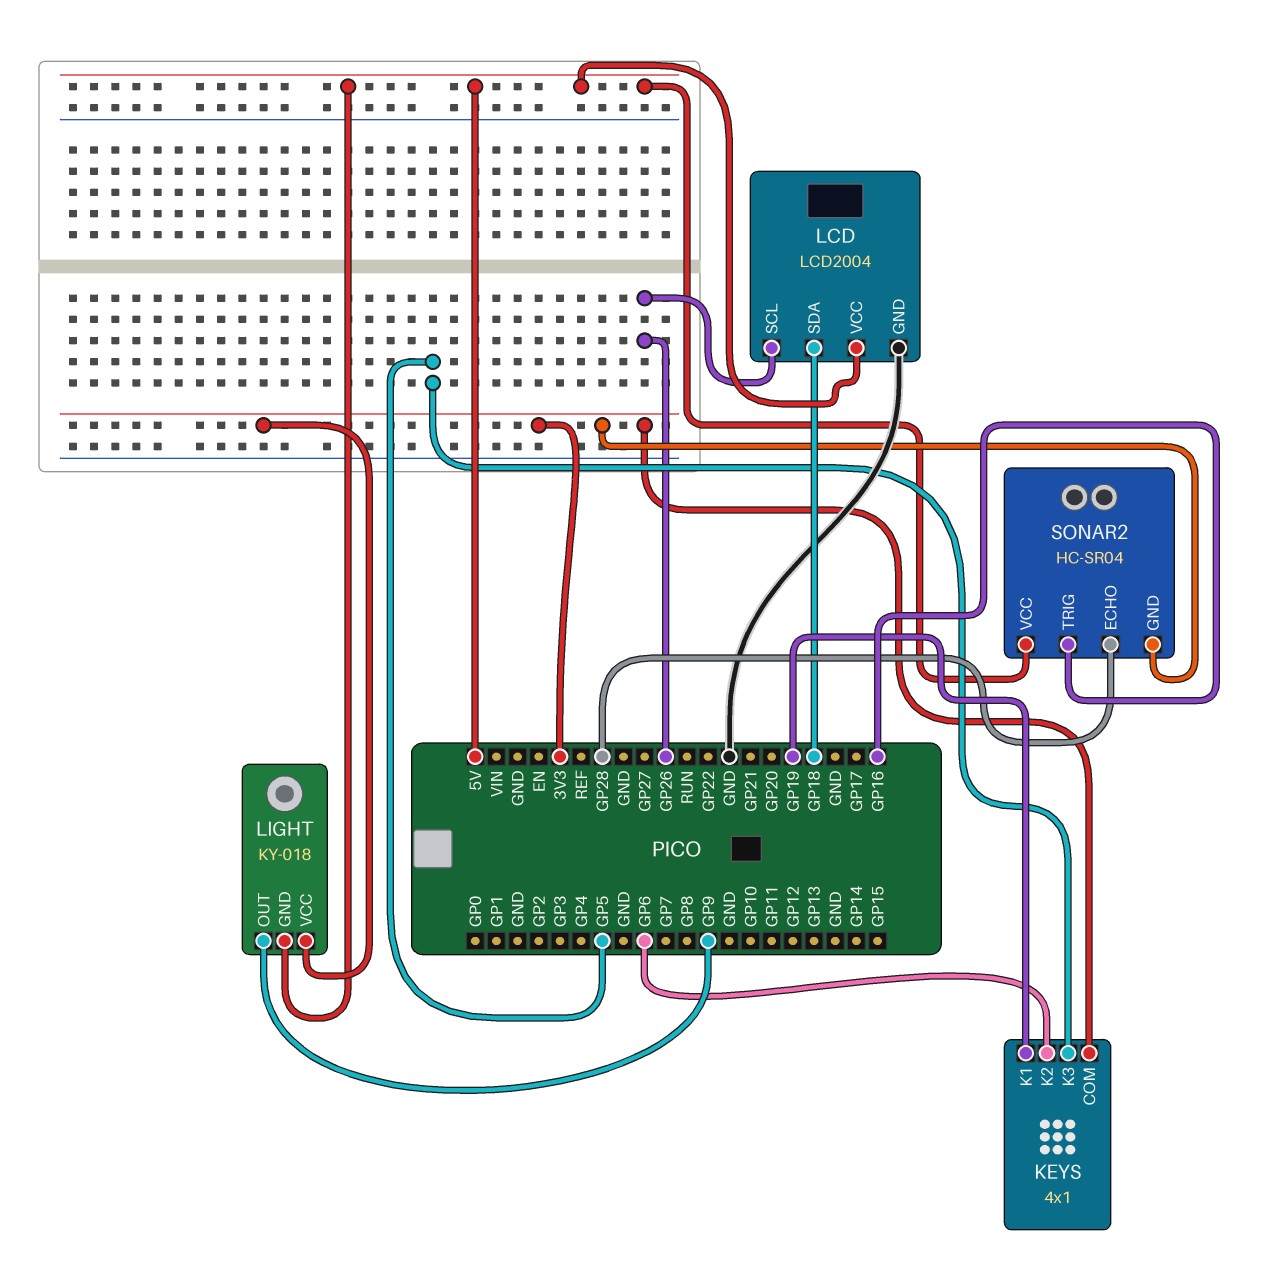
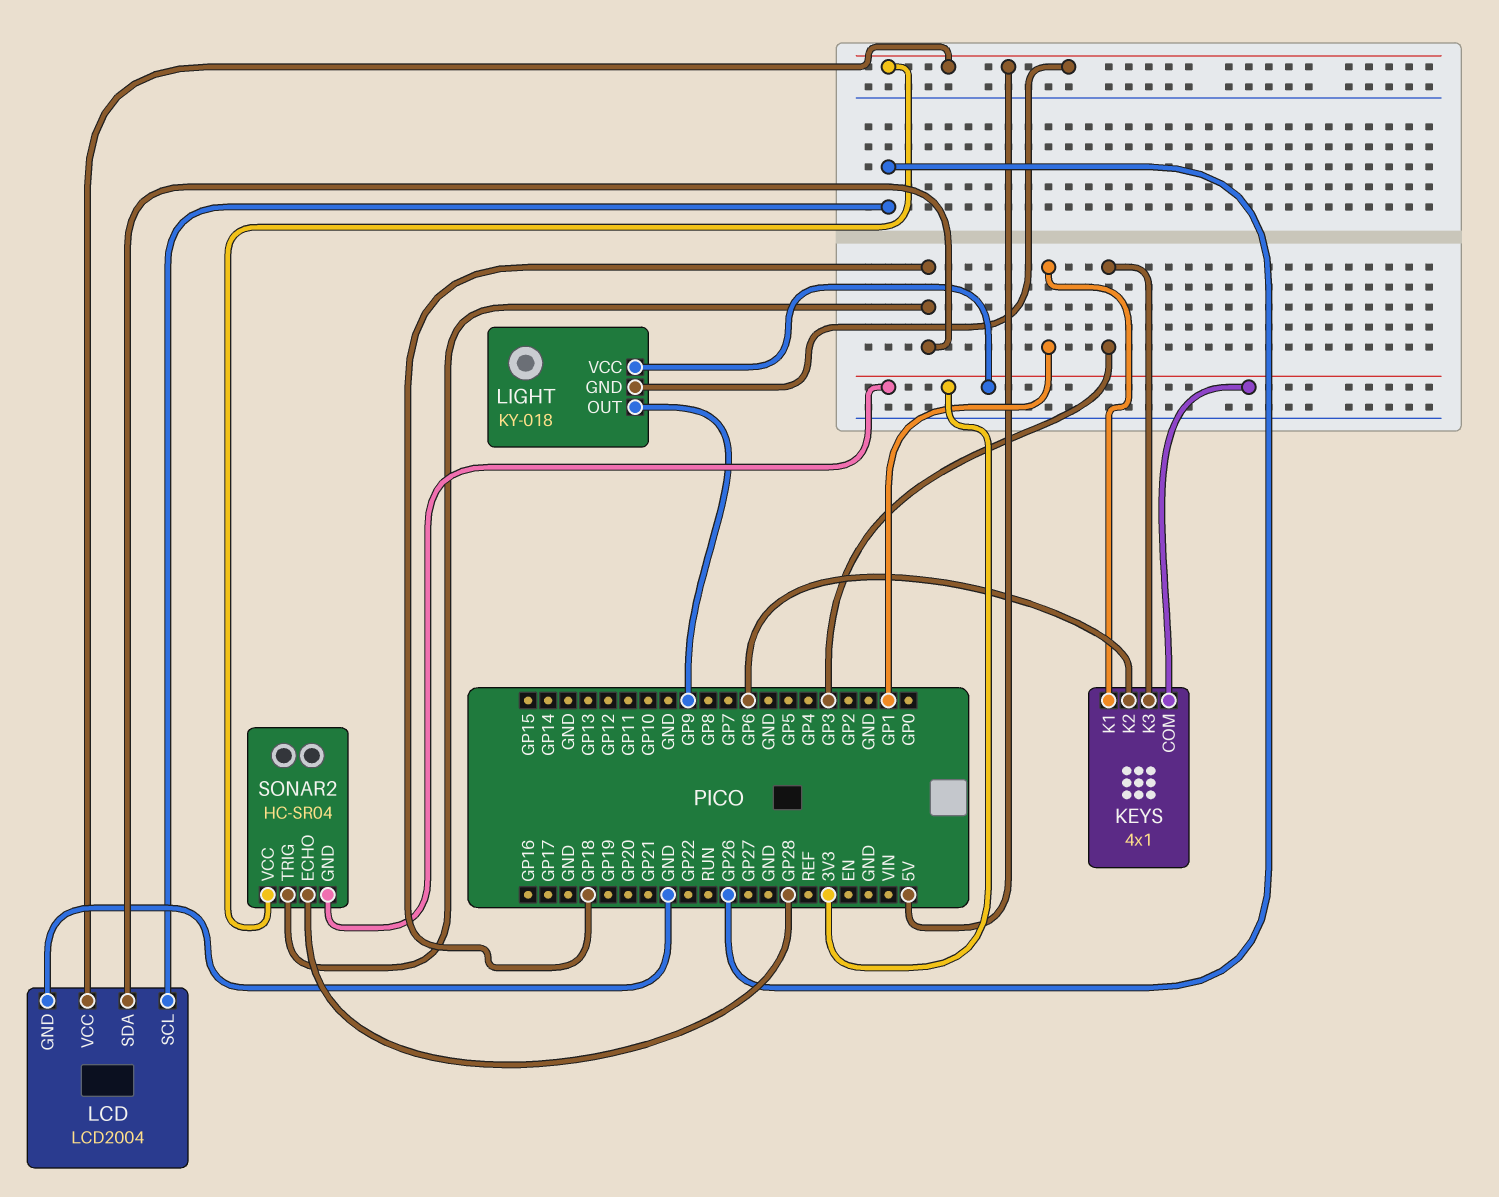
KEYS pin K1: GP19 -> GP1
KEYS pin K3: GP5 -> GP3
SONAR2 pin TRIG: GP16 -> GP18

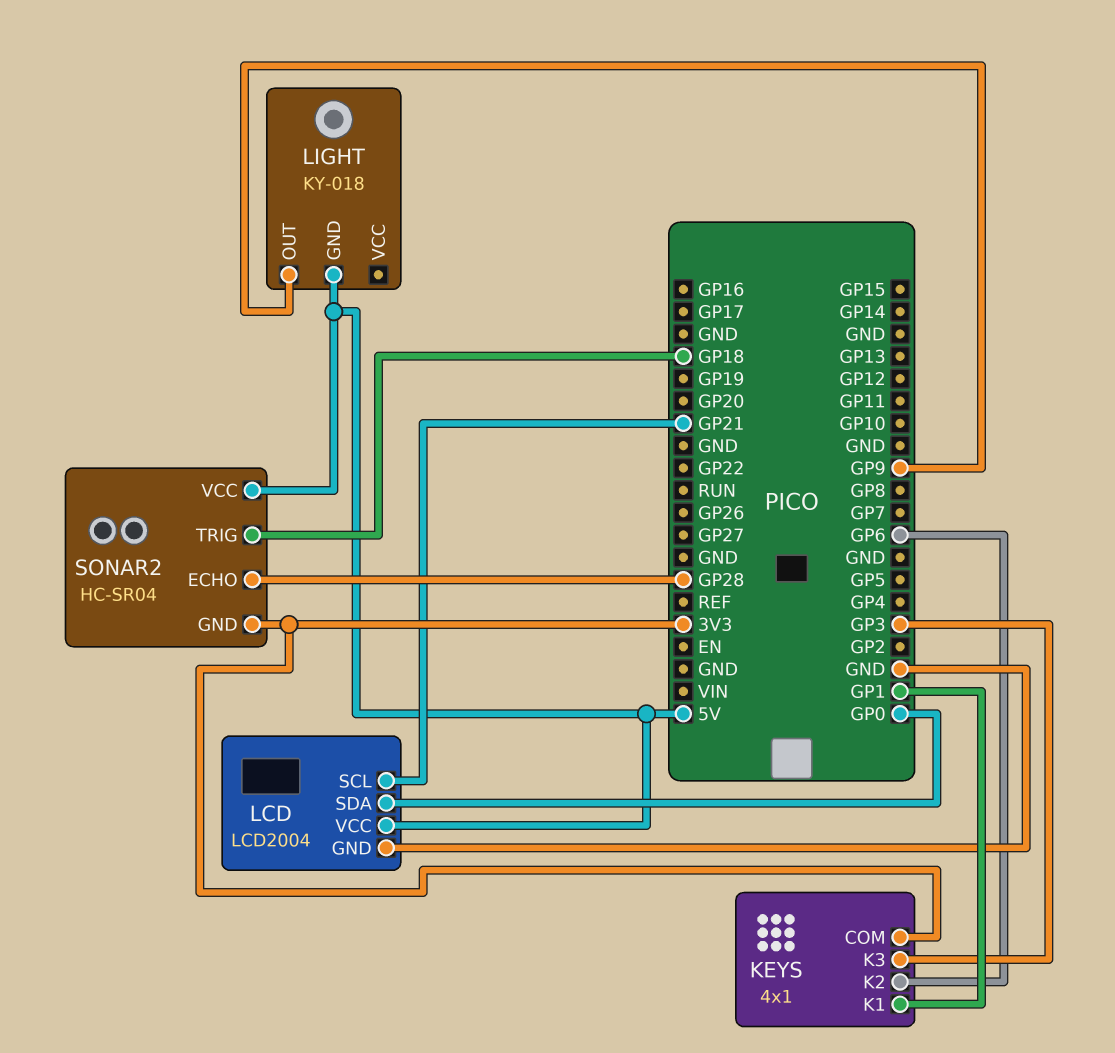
LCD pin SCL: GP26 -> GP21
LCD pin SDA: GP18 -> GP0
LIGHT pin VCC: 3V3 -> none

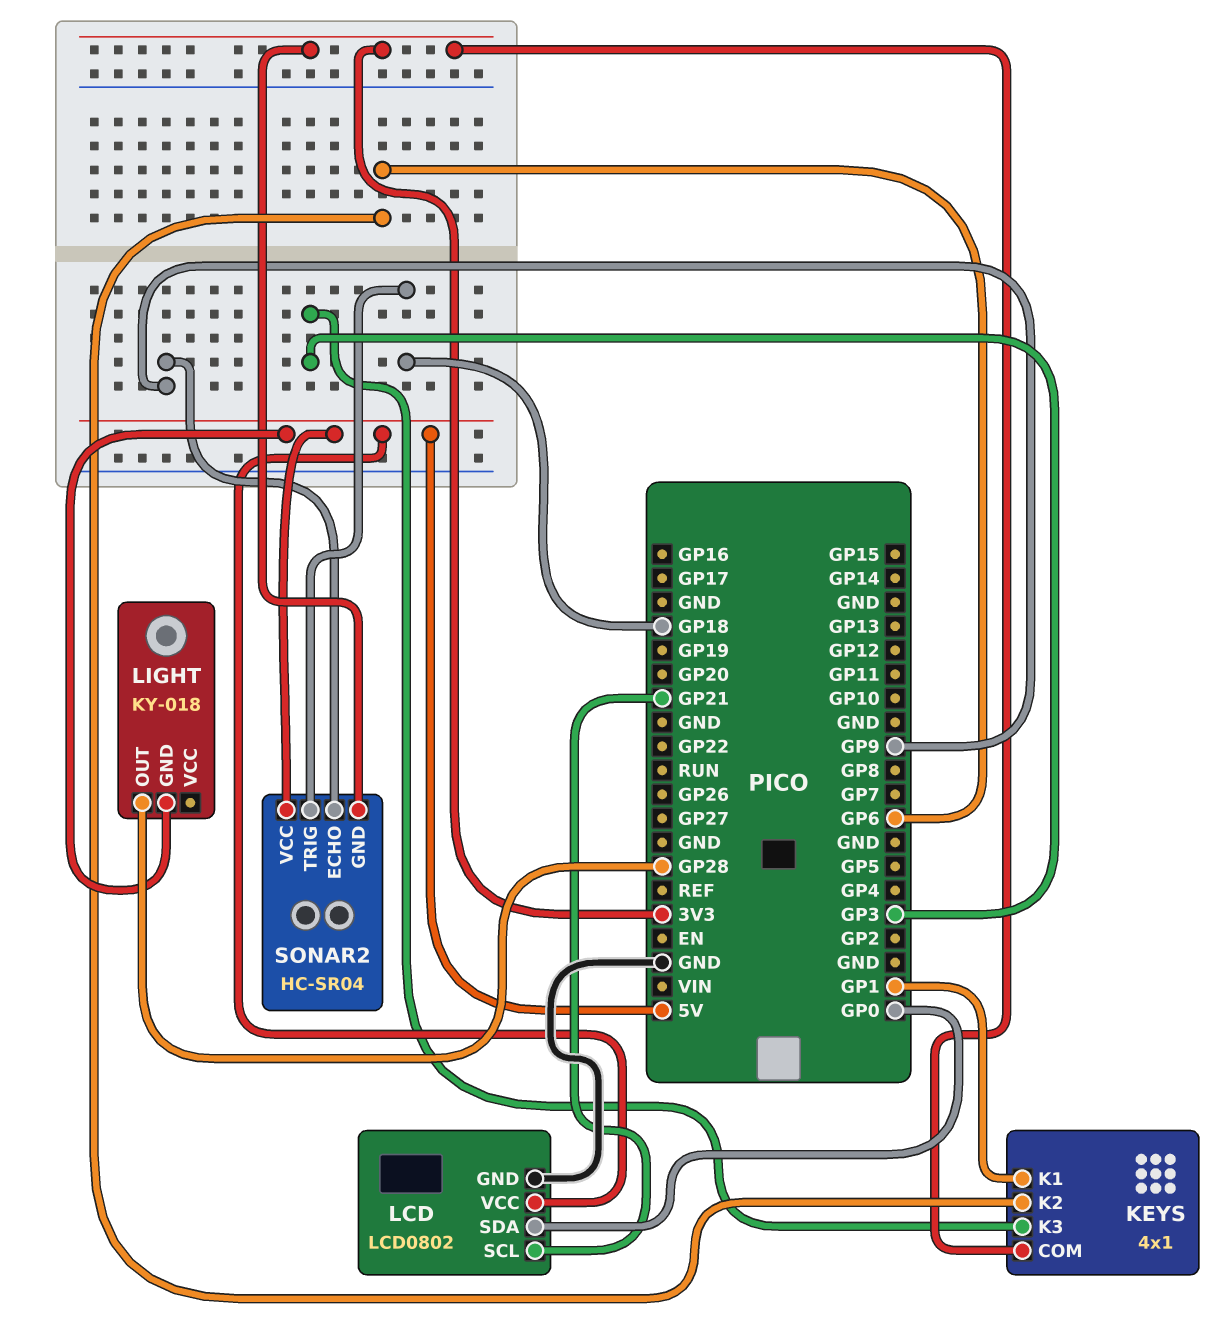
LCD: LCD2004 -> LCD0802
LIGHT pin OUT: GP9 -> GP28
SONAR2 pin ECHO: GP28 -> GP9

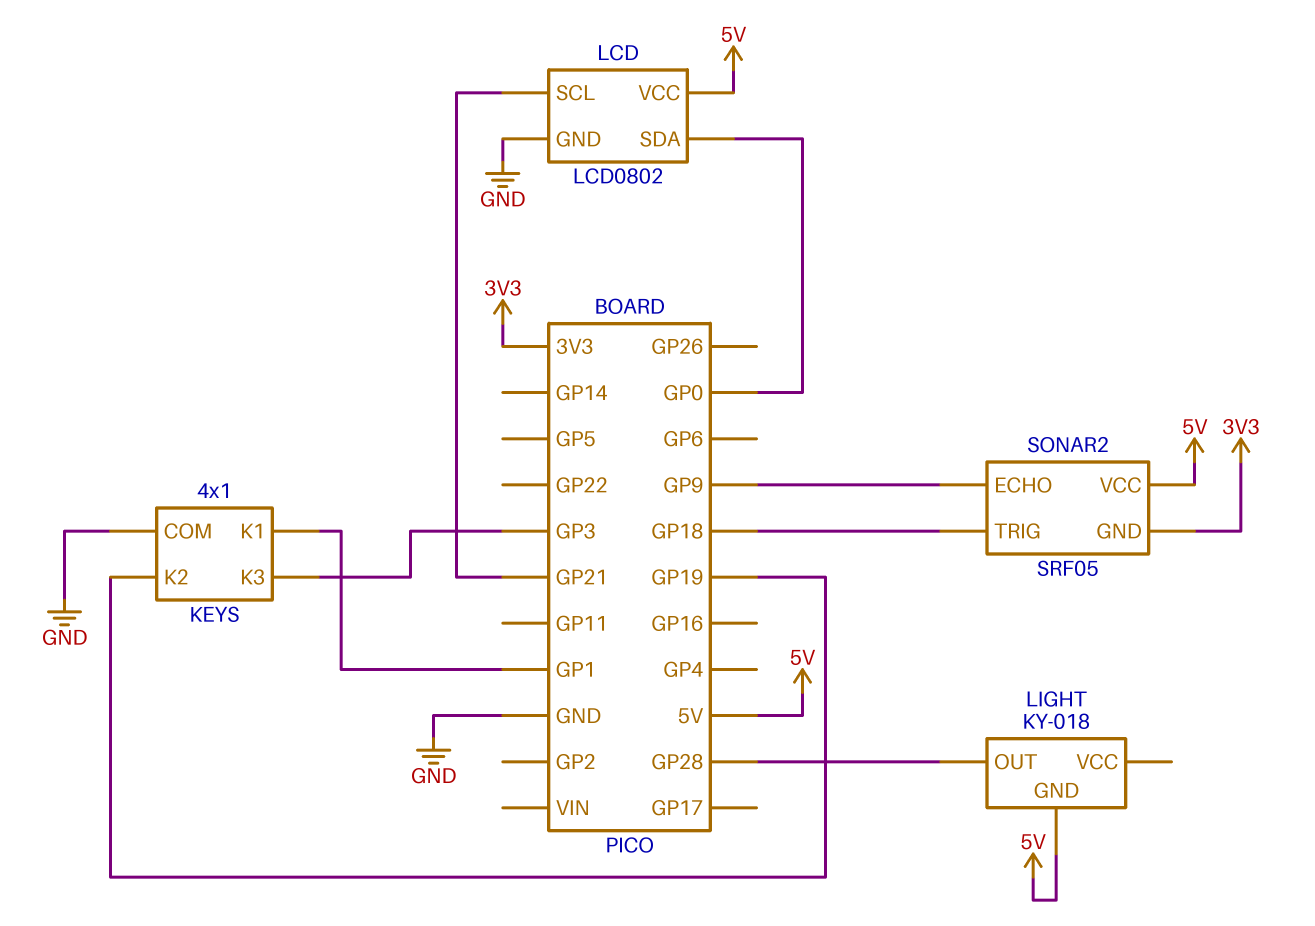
KEYS pin COM: 3V3 -> GND
KEYS pin K2: GP6 -> GP19
SONAR2: HC-SR04 -> SRF05

